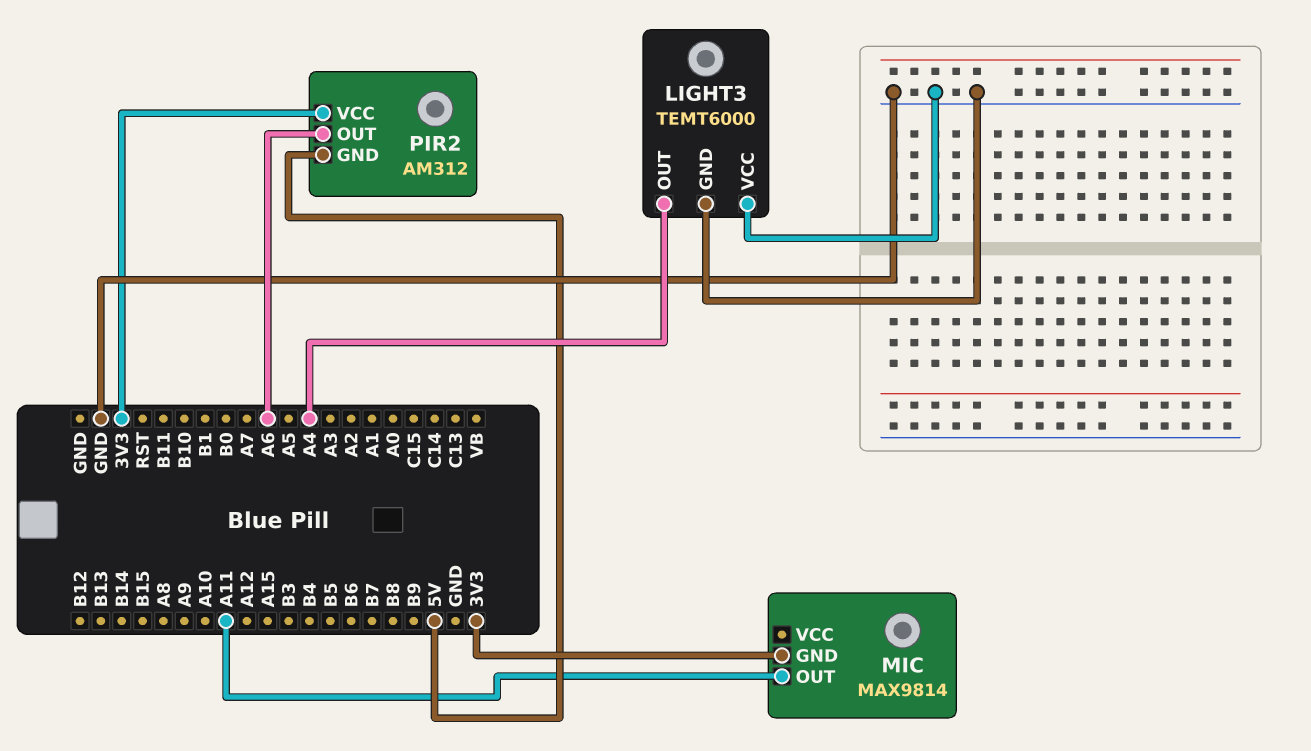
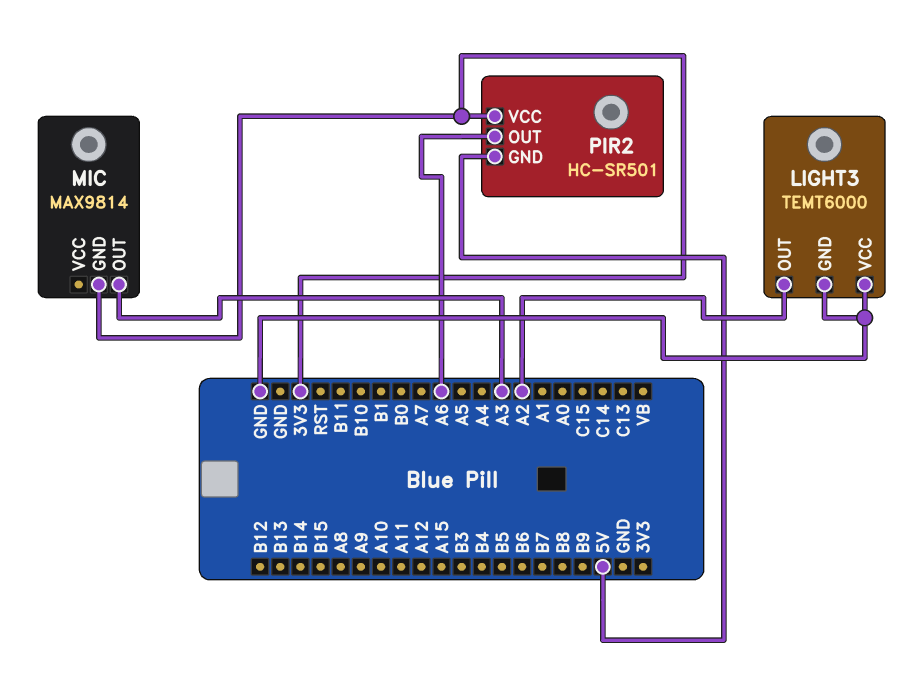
LIGHT3 pin OUT: A4 -> A2
MIC pin OUT: A11 -> A3
PIR2: AM312 -> HC-SR501

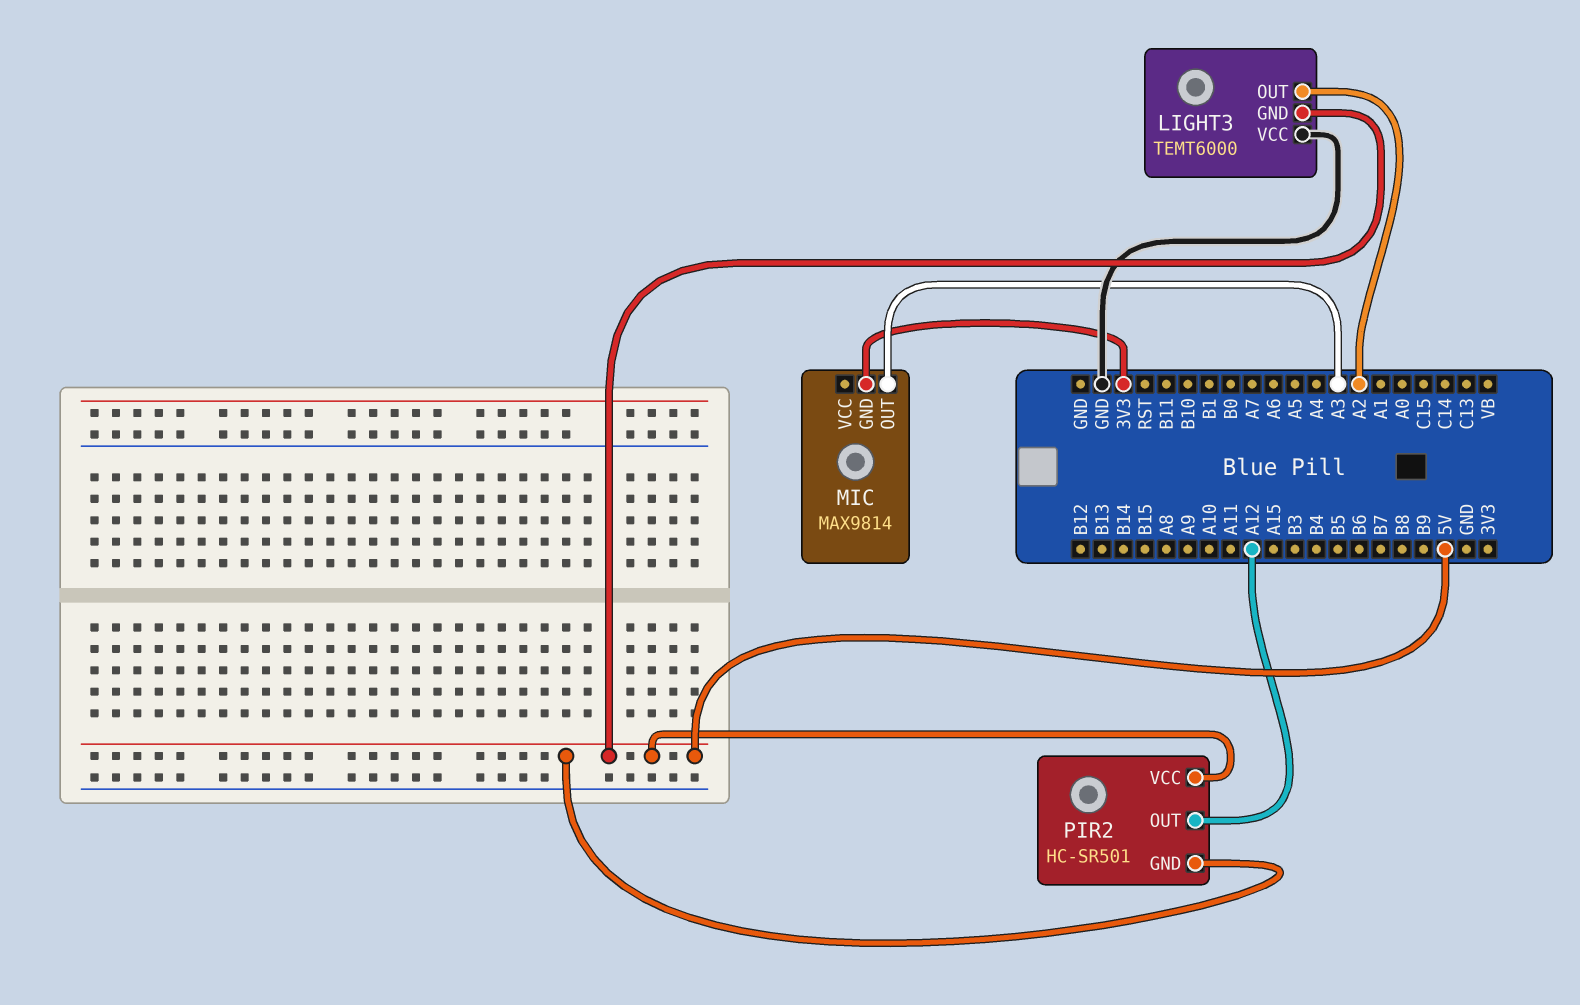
LIGHT3 pin GND: GND -> 5V
PIR2 pin OUT: A6 -> A12
PIR2 pin VCC: 3V3 -> 5V

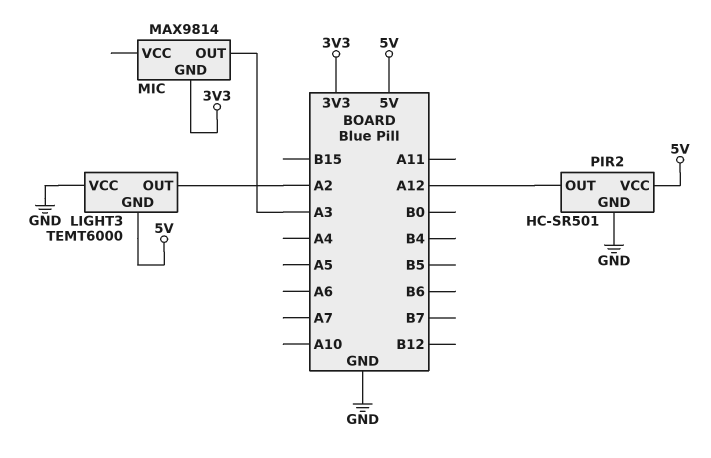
PIR2 pin GND: 5V -> GND

